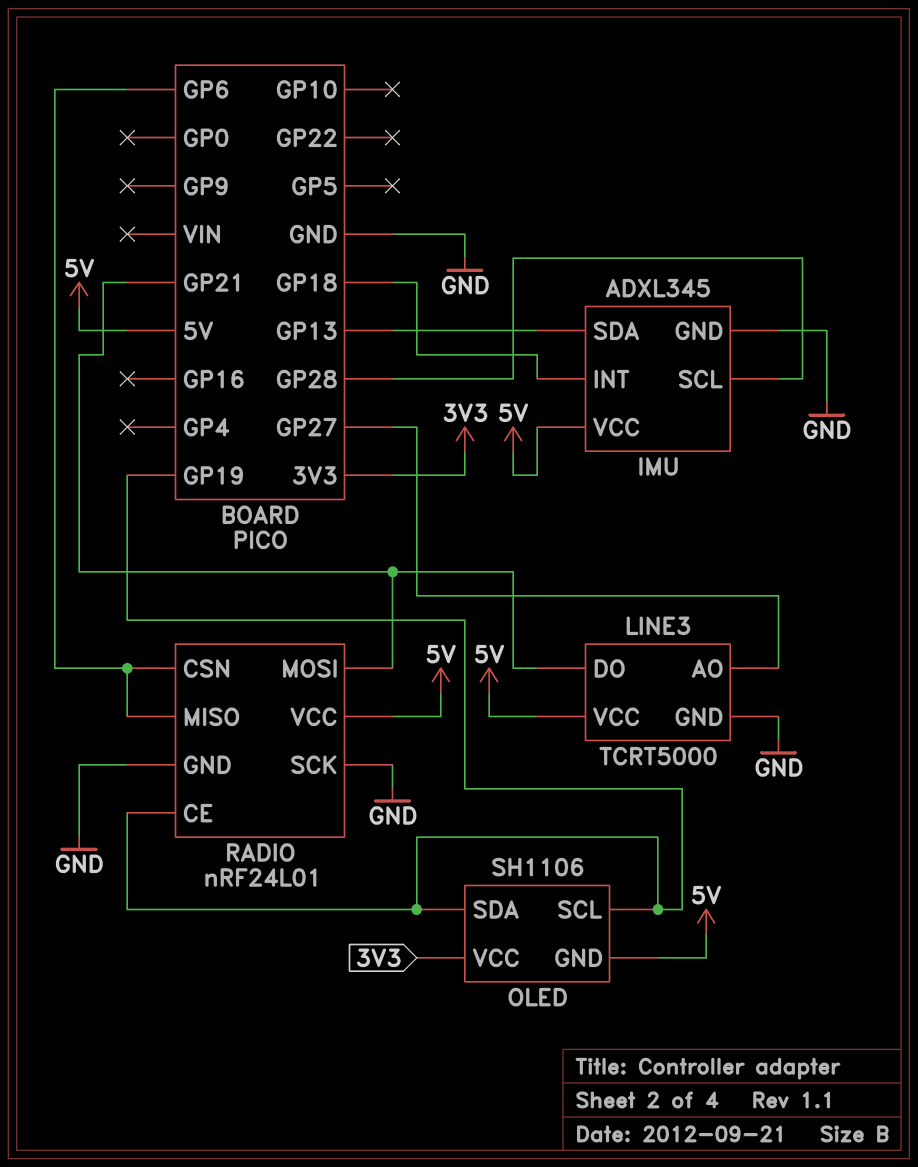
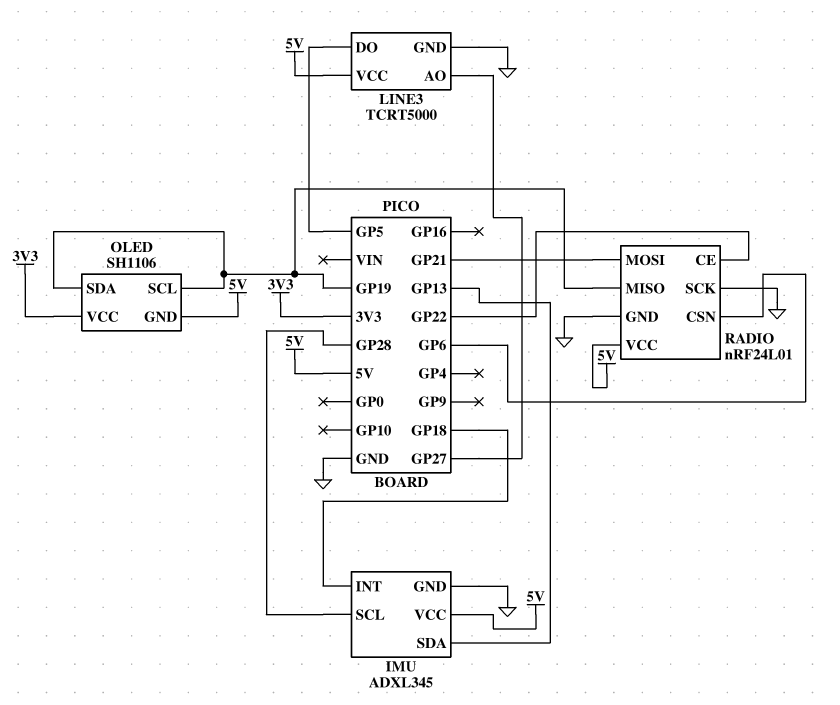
LINE3 pin DO: GP21 -> GP5
RADIO pin CE: GP19 -> GP22
RADIO pin MISO: GP6 -> GP19

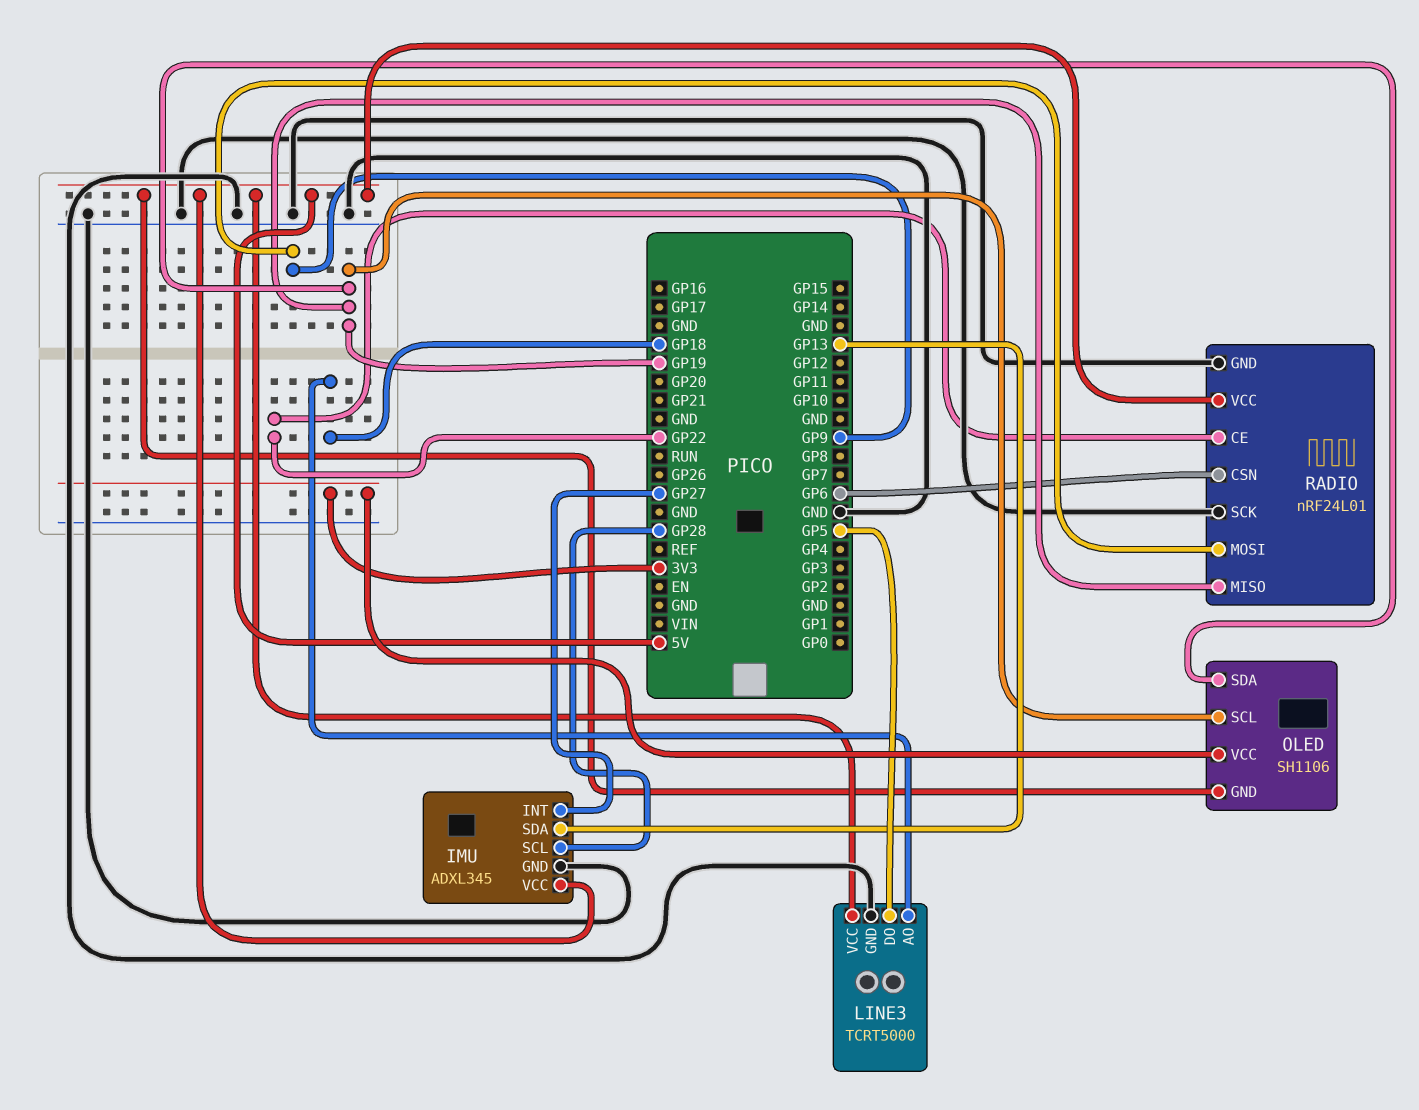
IMU pin INT: GP18 -> GP27
LINE3 pin AO: GP27 -> GP18
RADIO pin MOSI: GP21 -> GP9

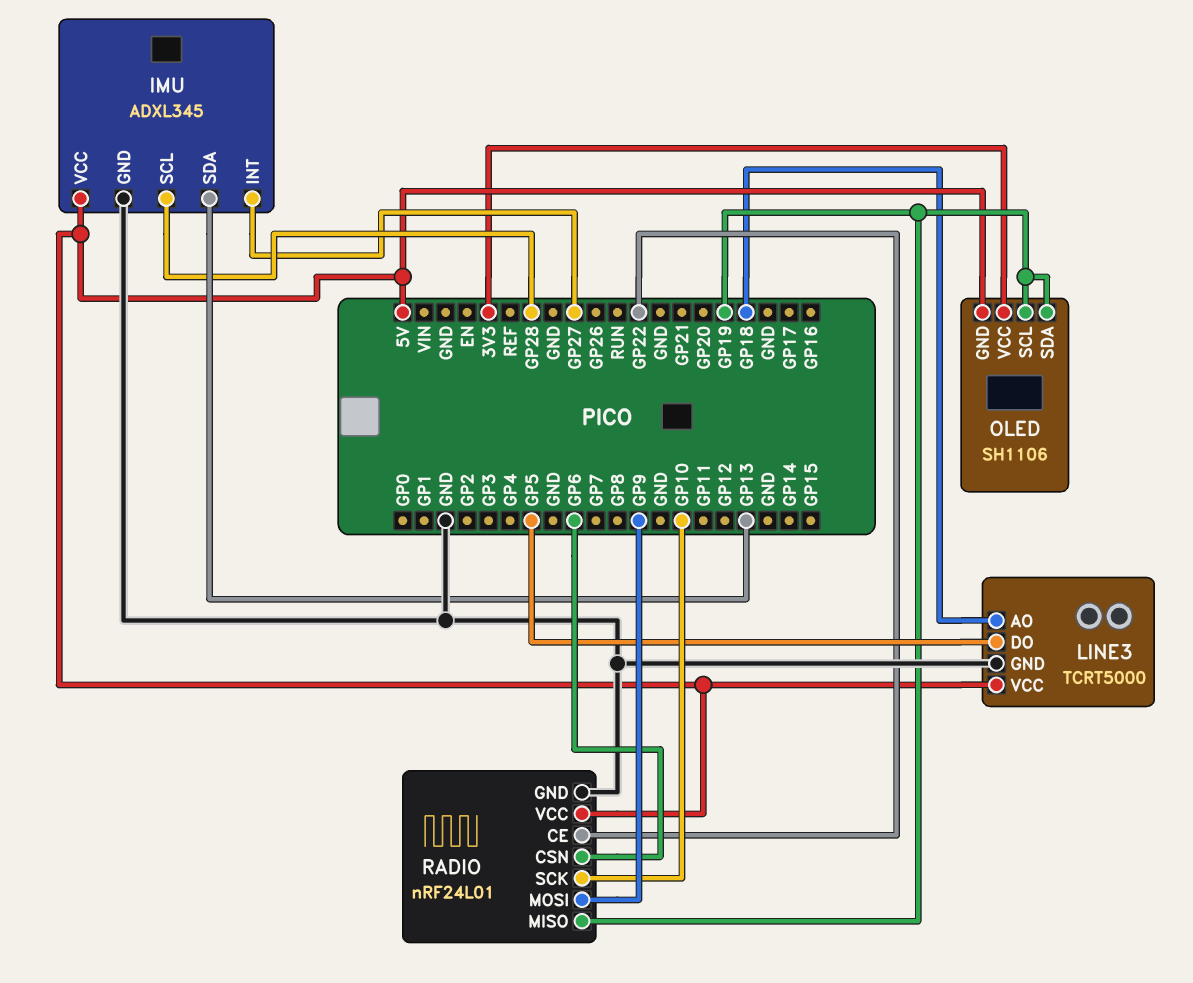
RADIO pin SCK: GND -> GP10

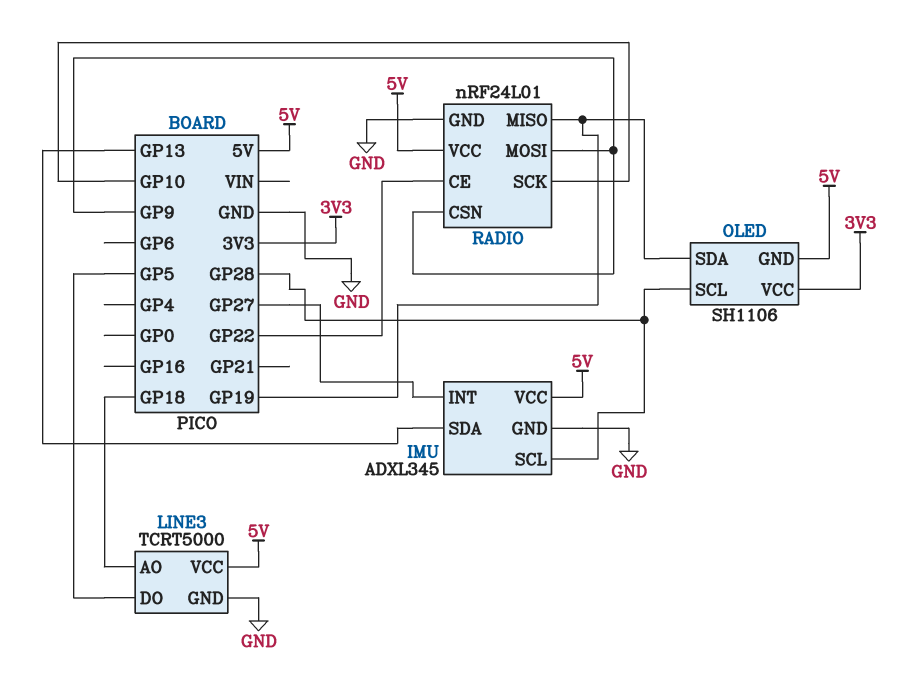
OLED pin SCL: GP19 -> GP28
RADIO pin CSN: GP6 -> GP9

